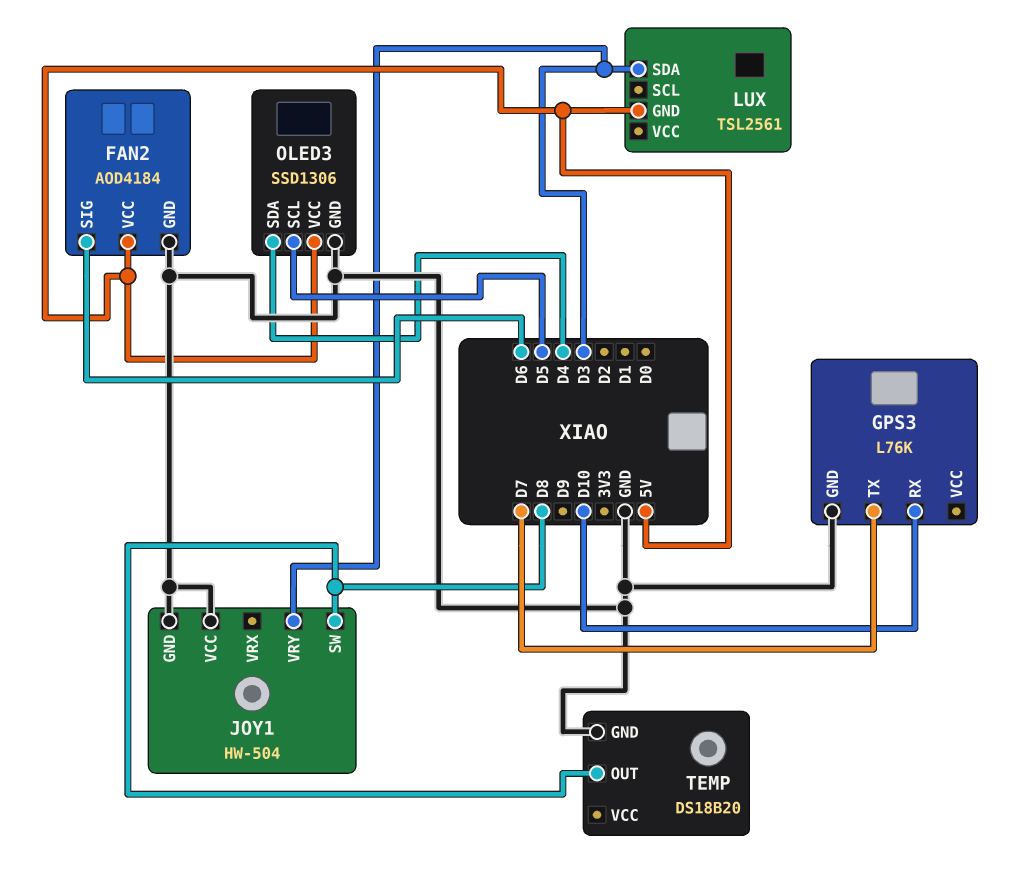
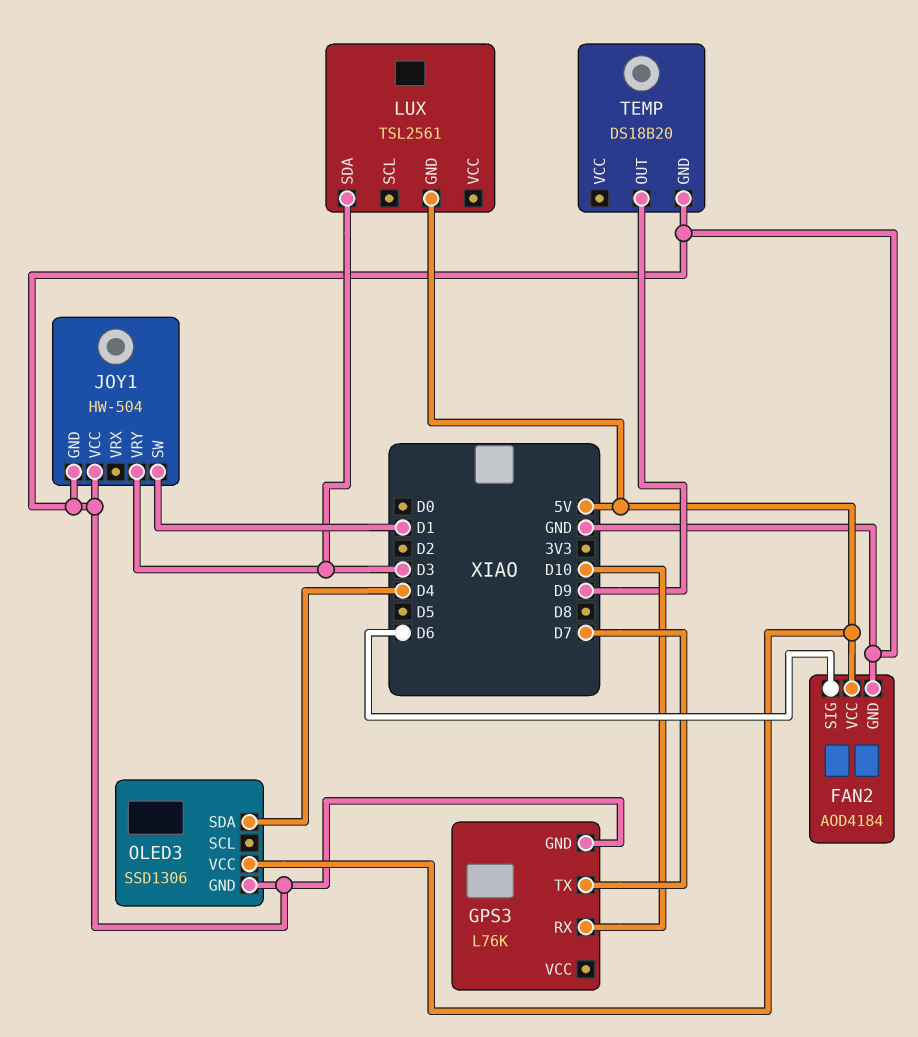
JOY1 pin SW: D8 -> D1
OLED3 pin SCL: D5 -> none
TEMP pin OUT: D8 -> D9

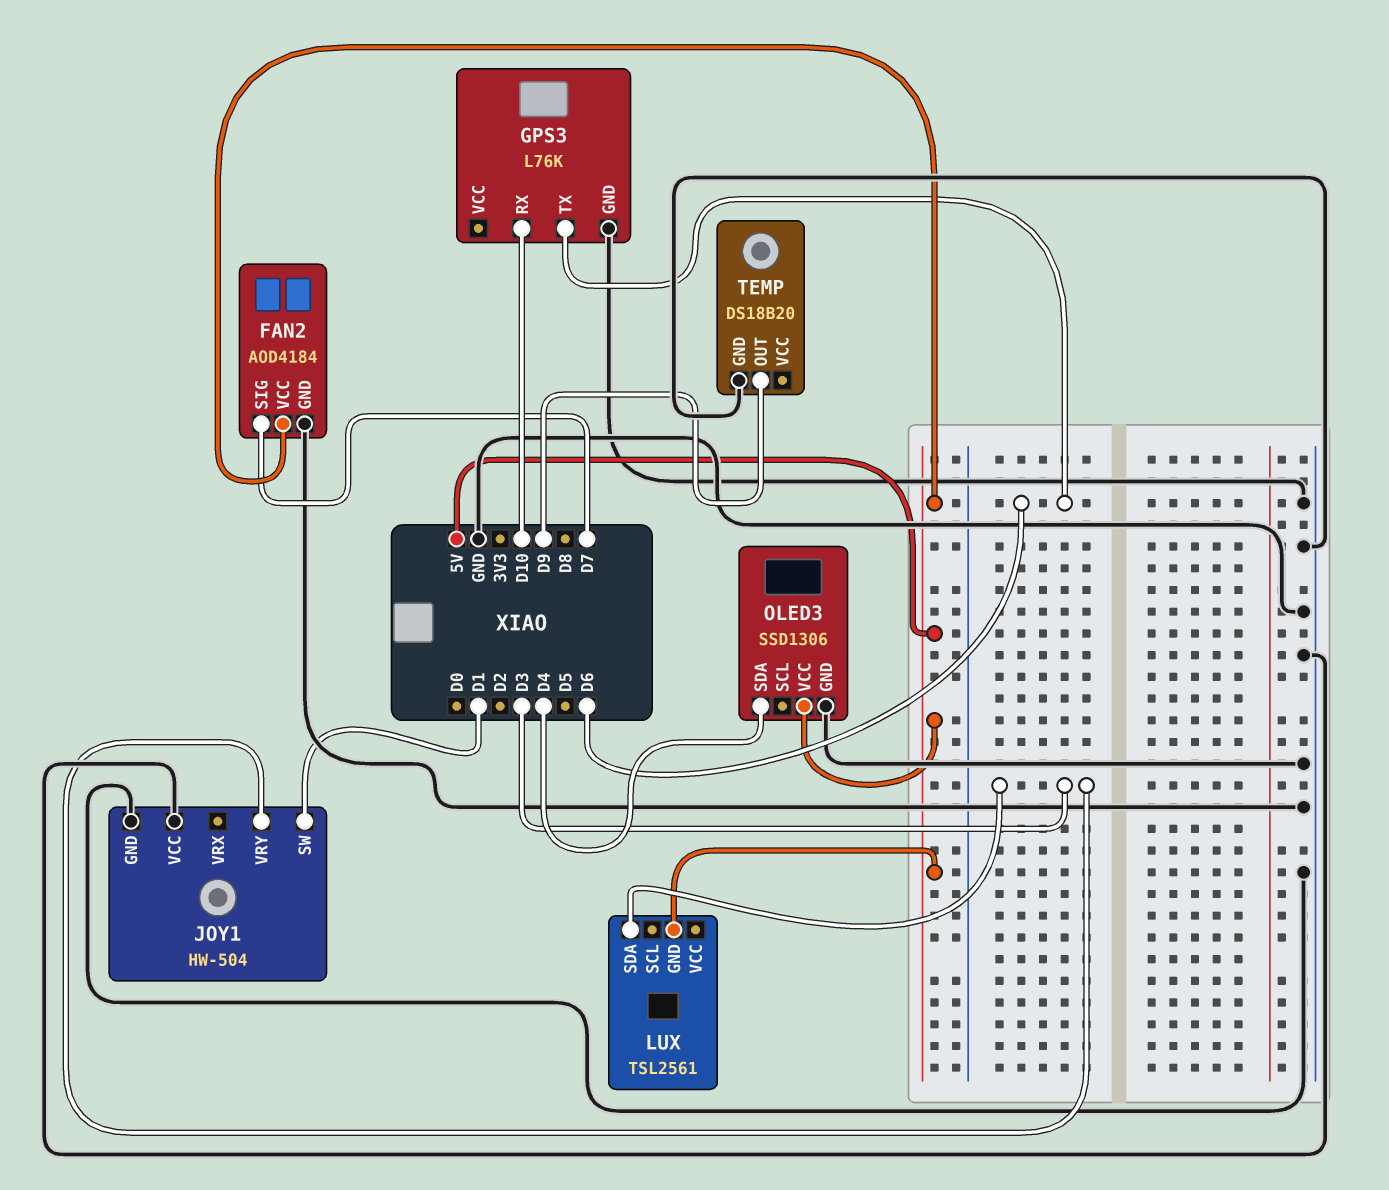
FAN2 pin SIG: D6 -> D7
GPS3 pin TX: D7 -> D6

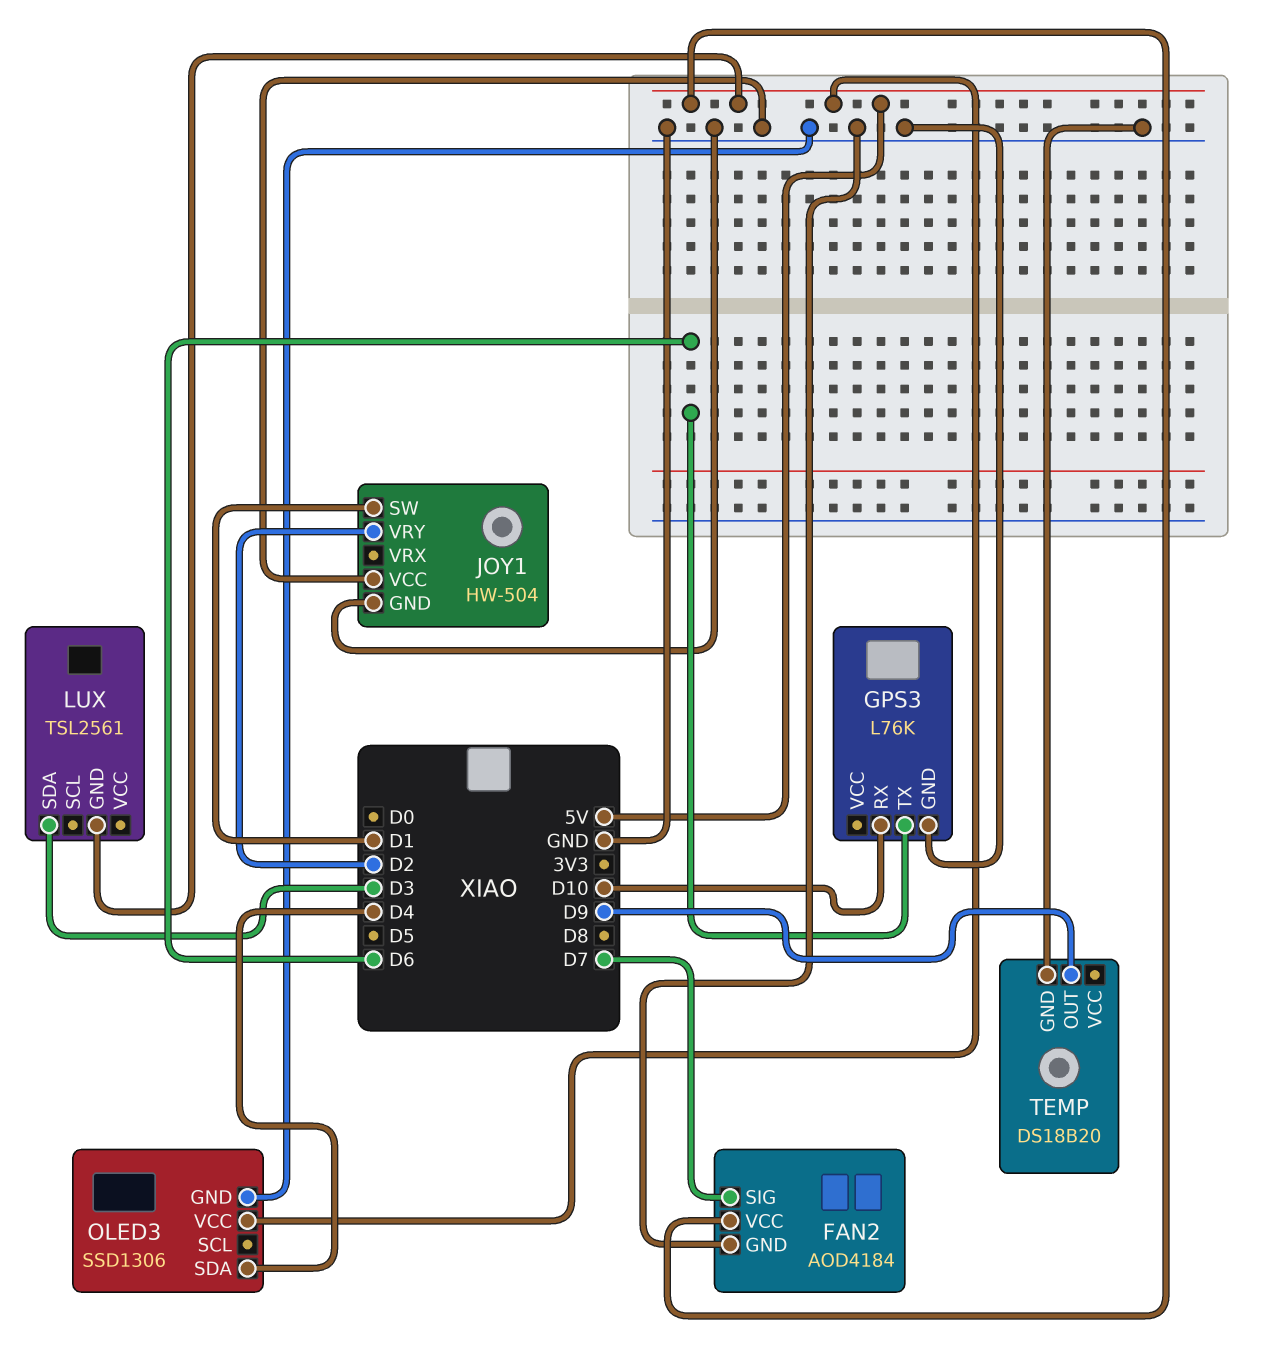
JOY1 pin VRY: D3 -> D2

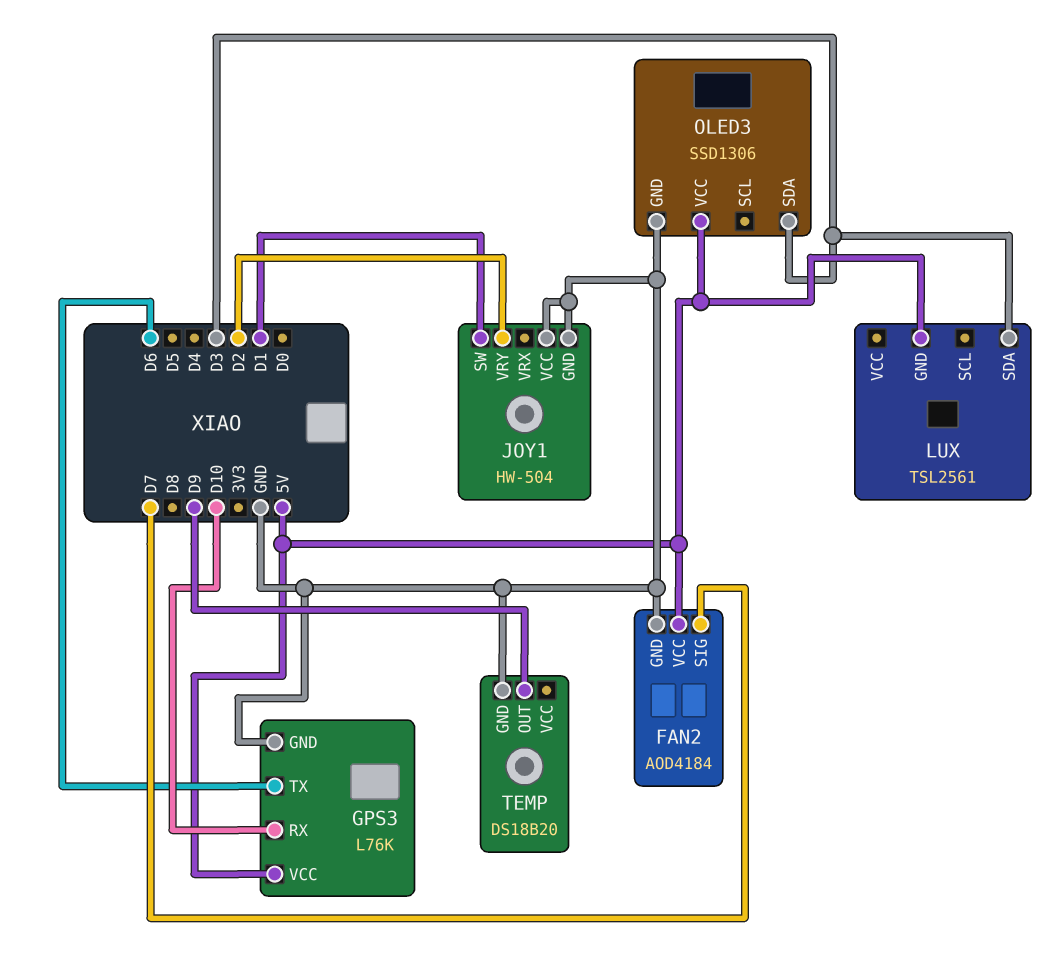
GPS3 pin VCC: none -> 5V
OLED3 pin SDA: D4 -> D3

